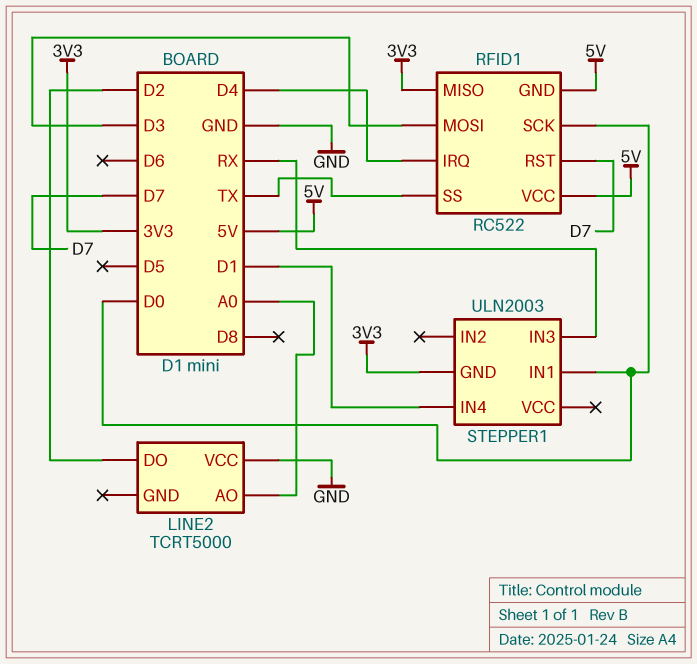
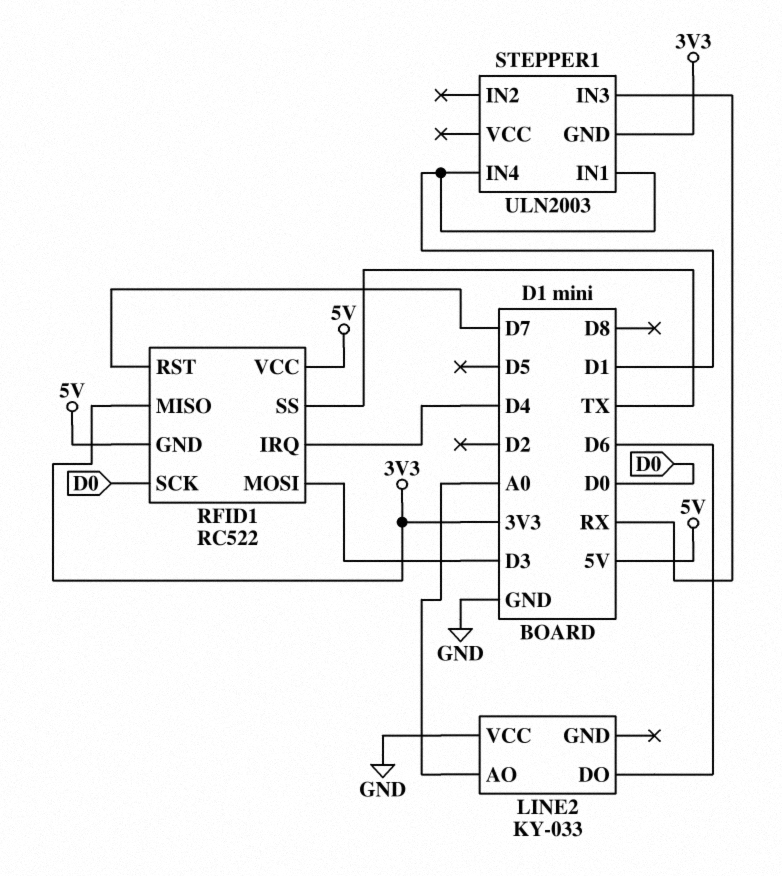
LINE2: TCRT5000 -> KY-033
LINE2 pin DO: D2 -> D6
STEPPER1 pin IN1: D0 -> D1

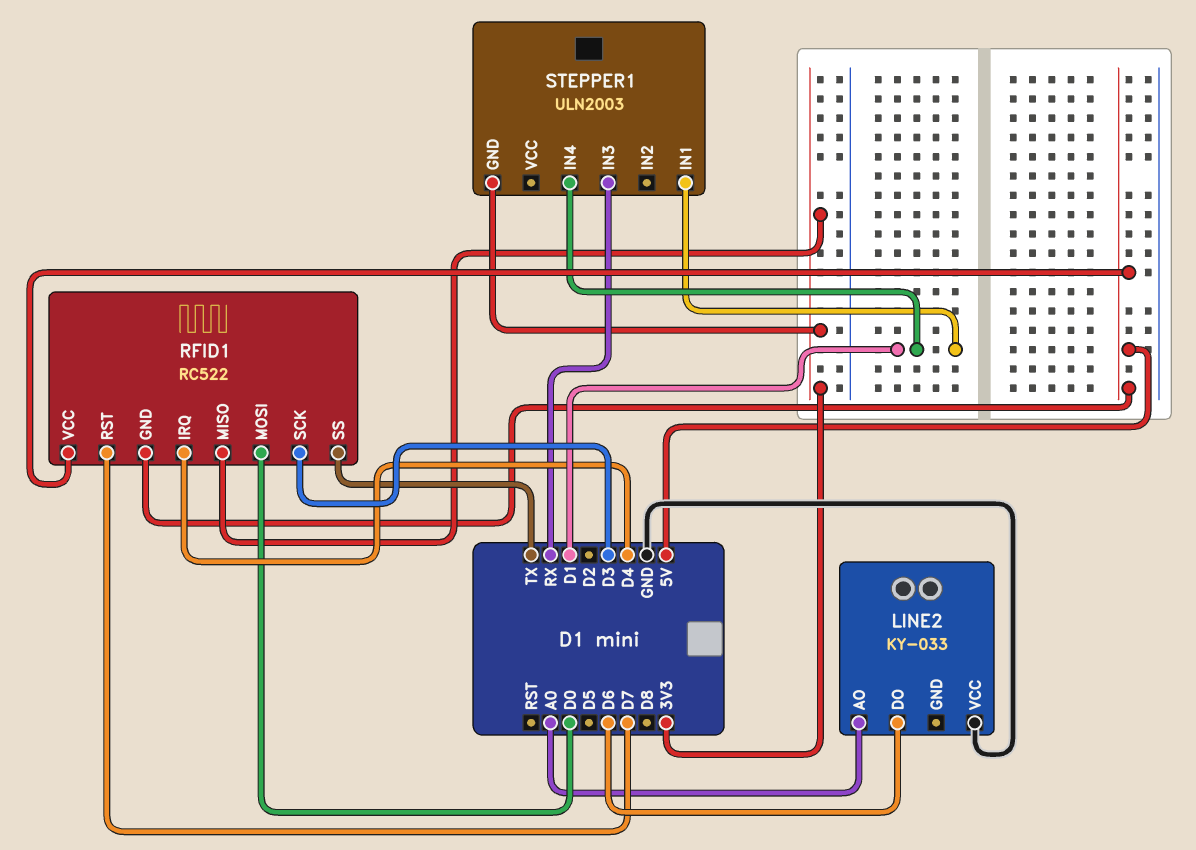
RFID1 pin MOSI: D3 -> D0
RFID1 pin SCK: D0 -> D3

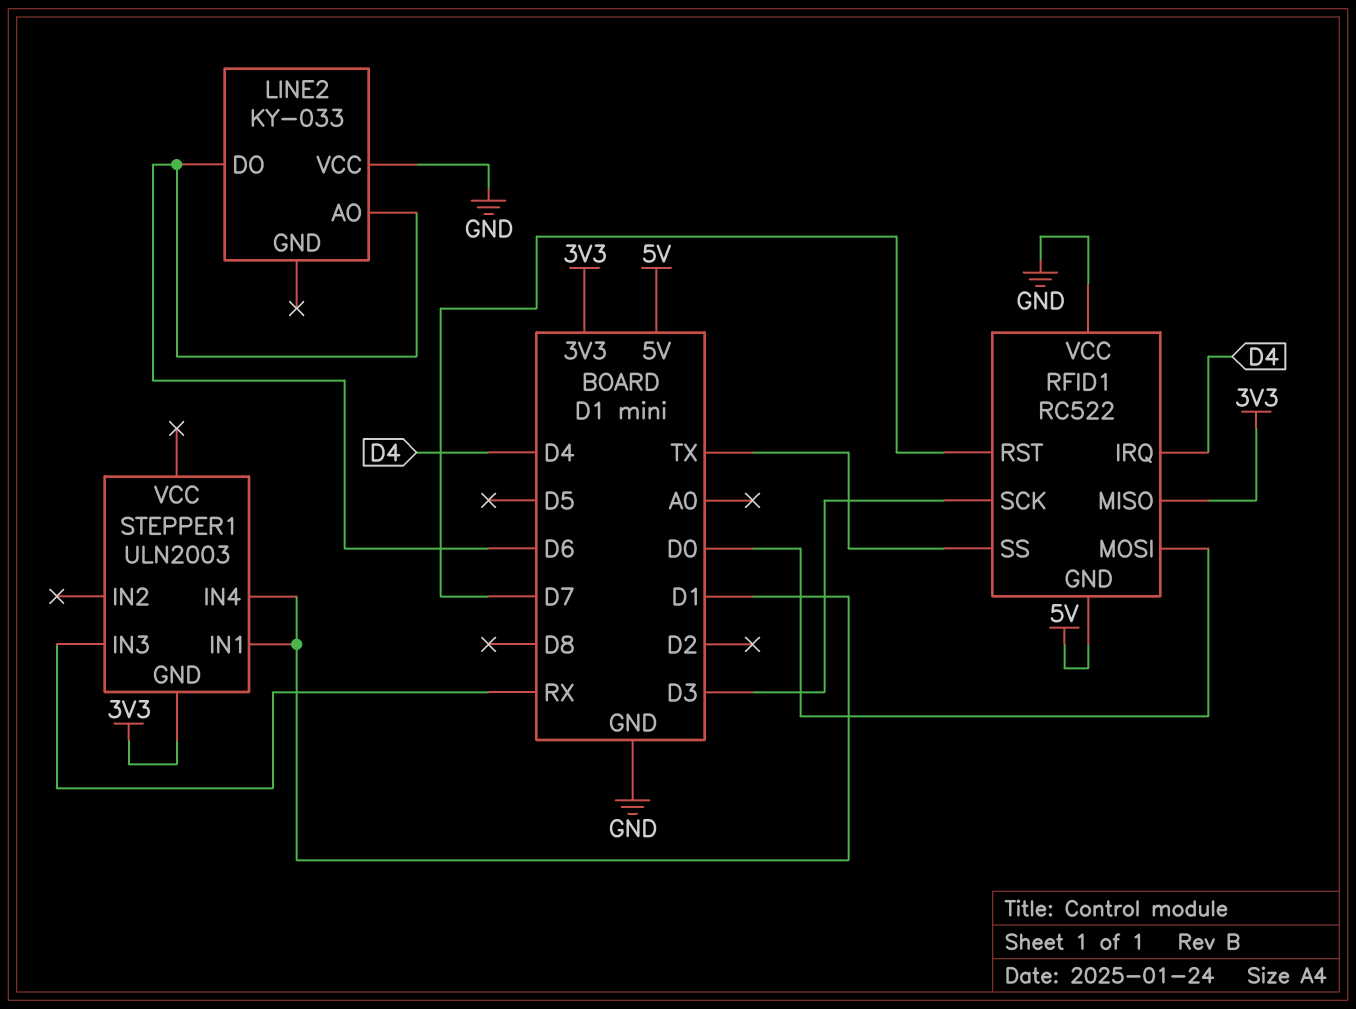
LINE2 pin AO: A0 -> D6
RFID1 pin VCC: 5V -> GND

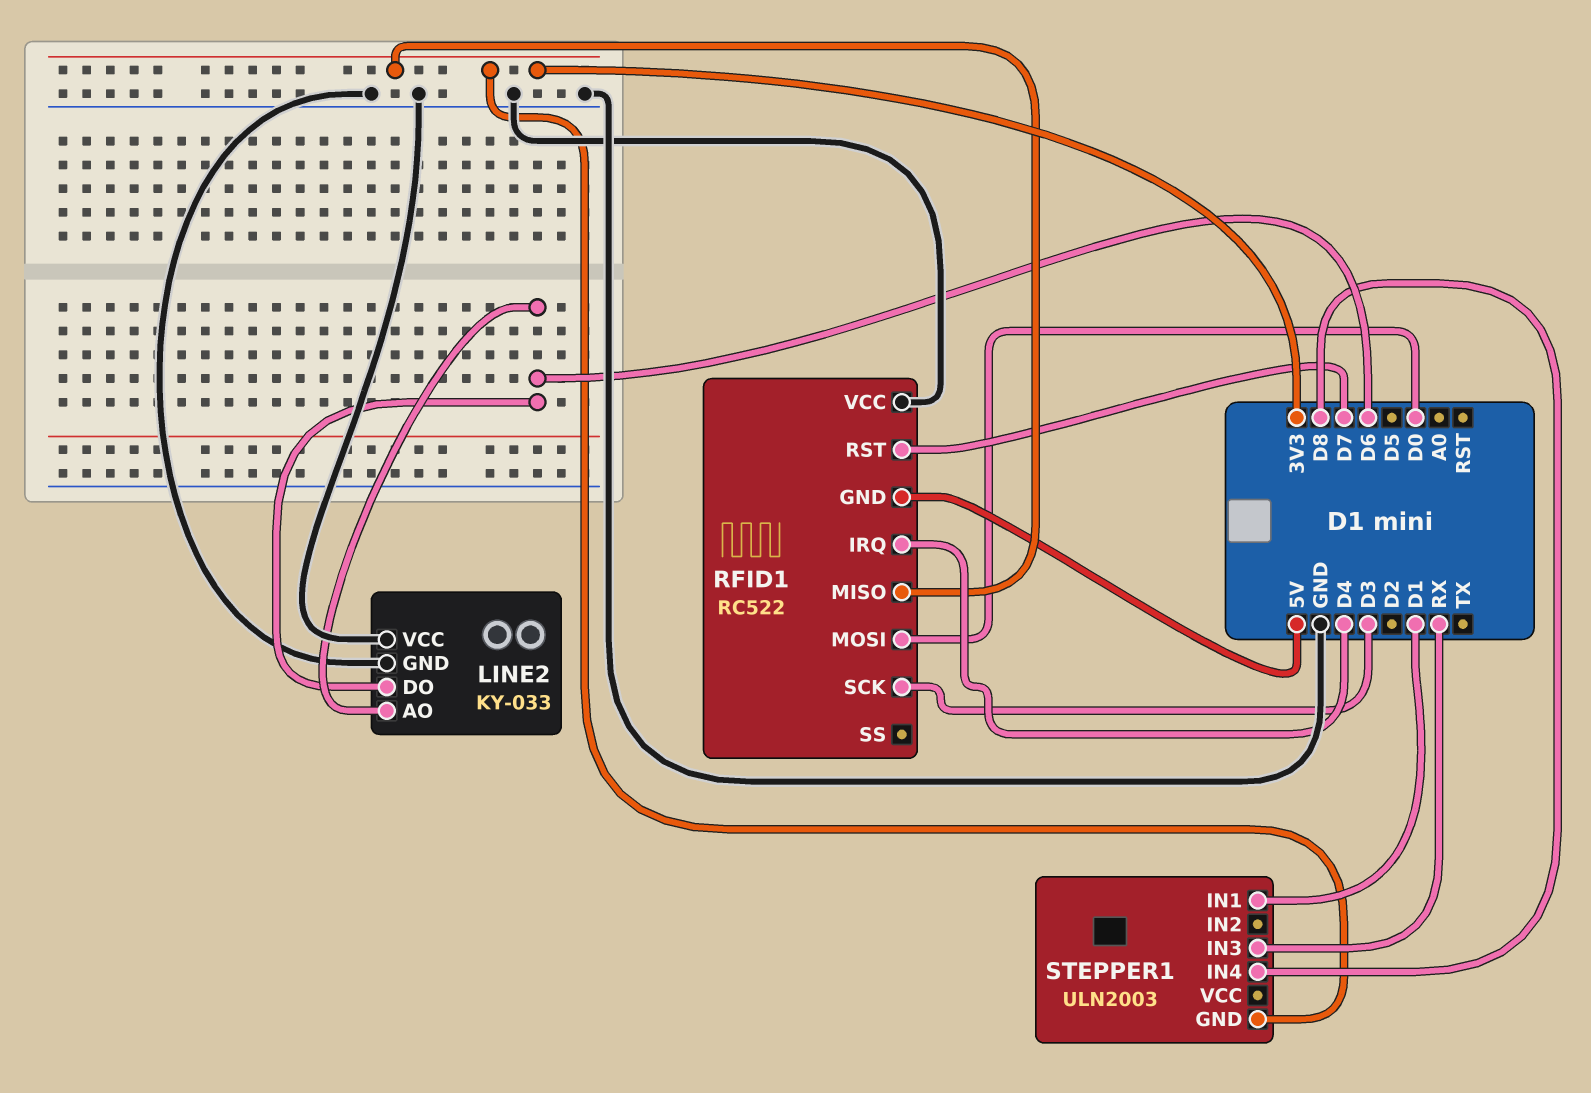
LINE2 pin GND: none -> GND
RFID1 pin SS: TX -> none
STEPPER1 pin IN4: D1 -> D8

